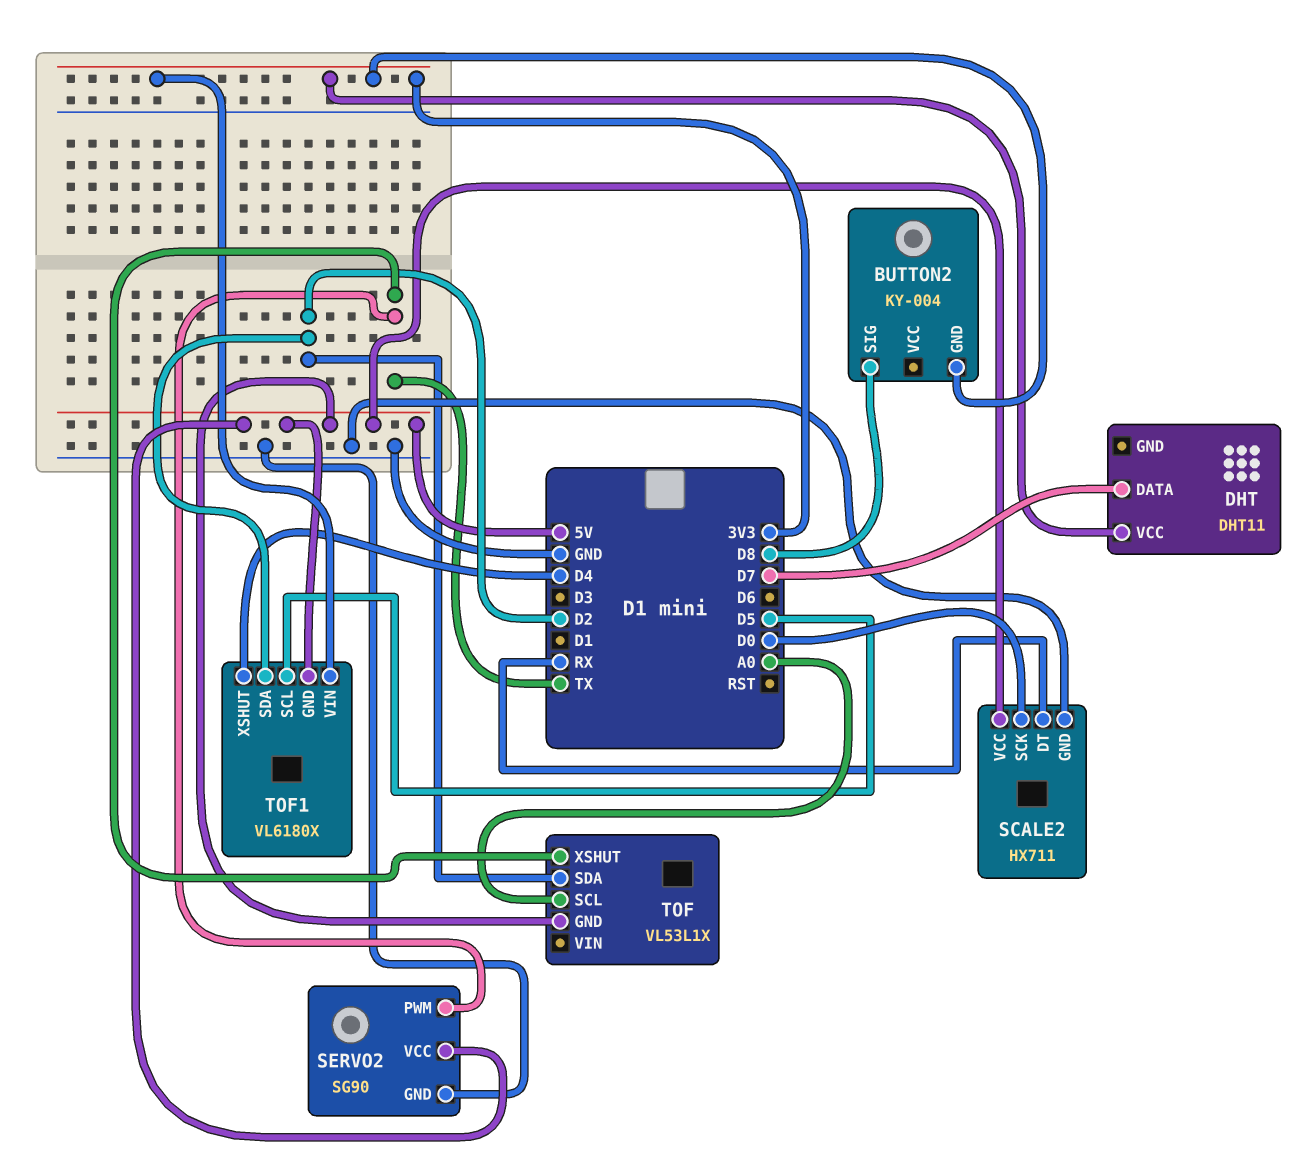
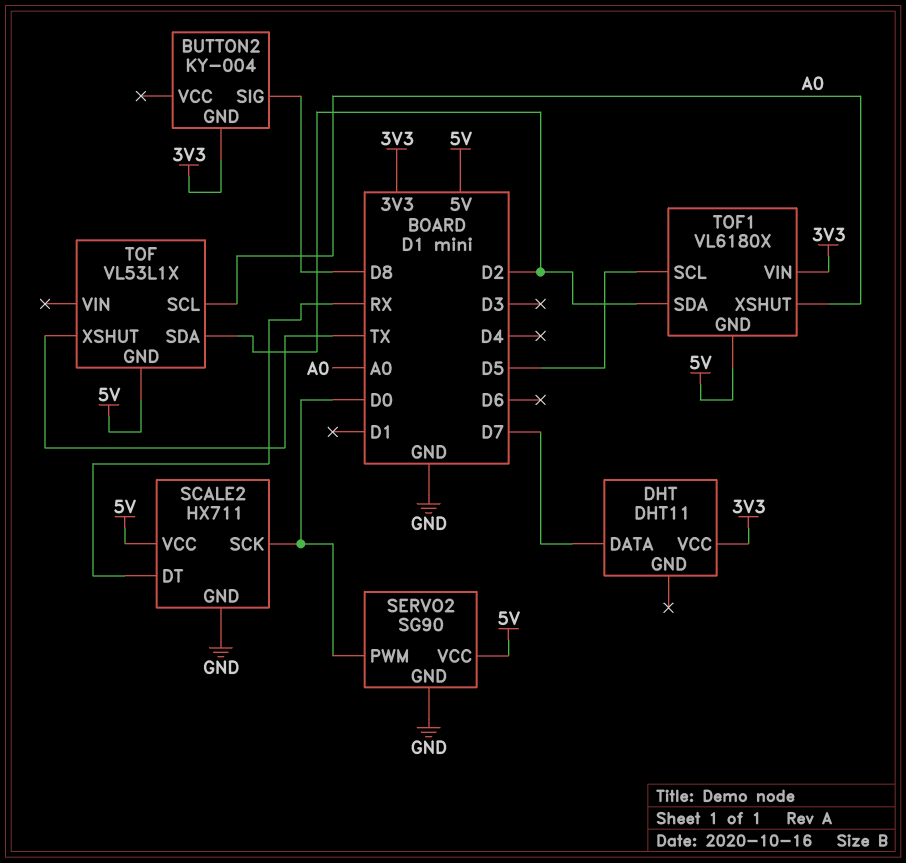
SERVO2 pin PWM: TX -> D0
TOF1 pin XSHUT: D4 -> A0

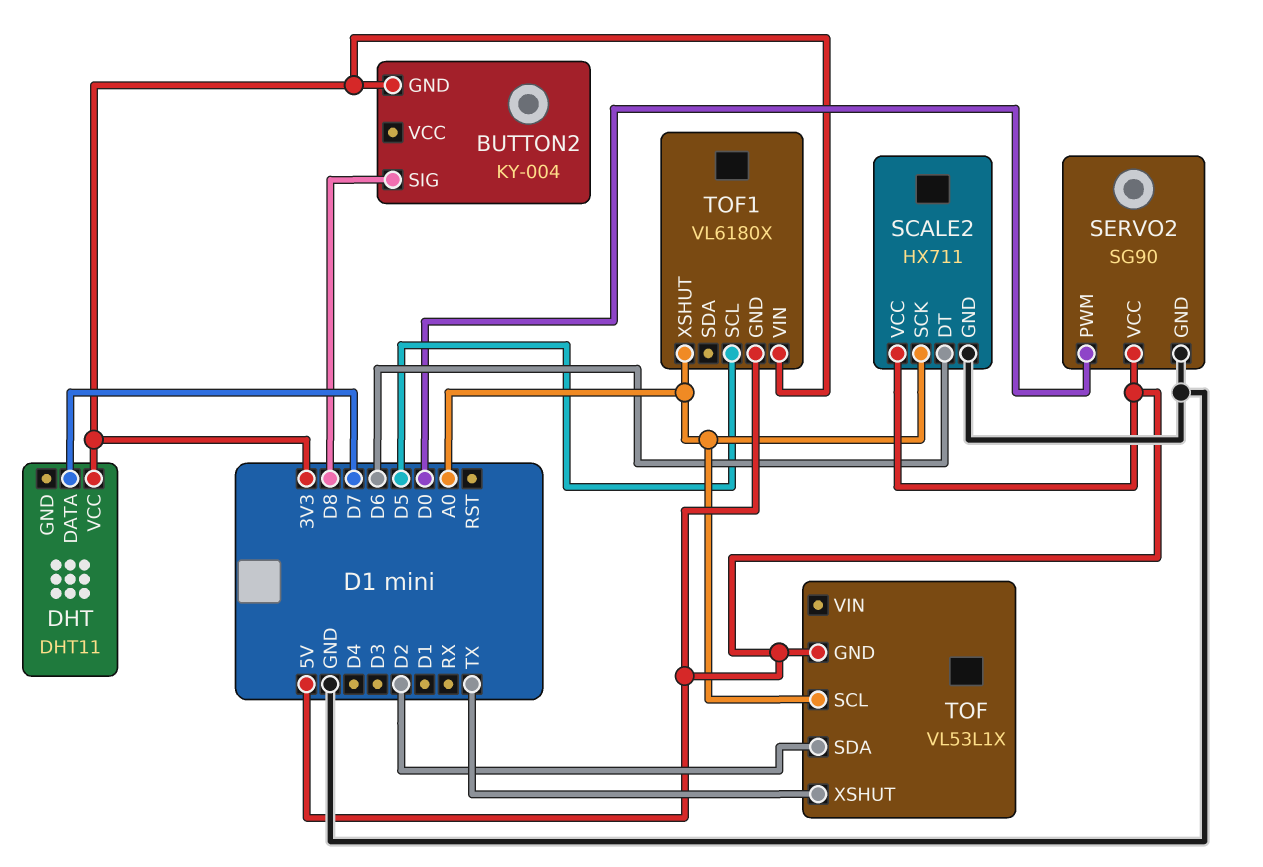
SCALE2 pin DT: RX -> D6
SCALE2 pin SCK: D0 -> A0
TOF1 pin SDA: D2 -> none

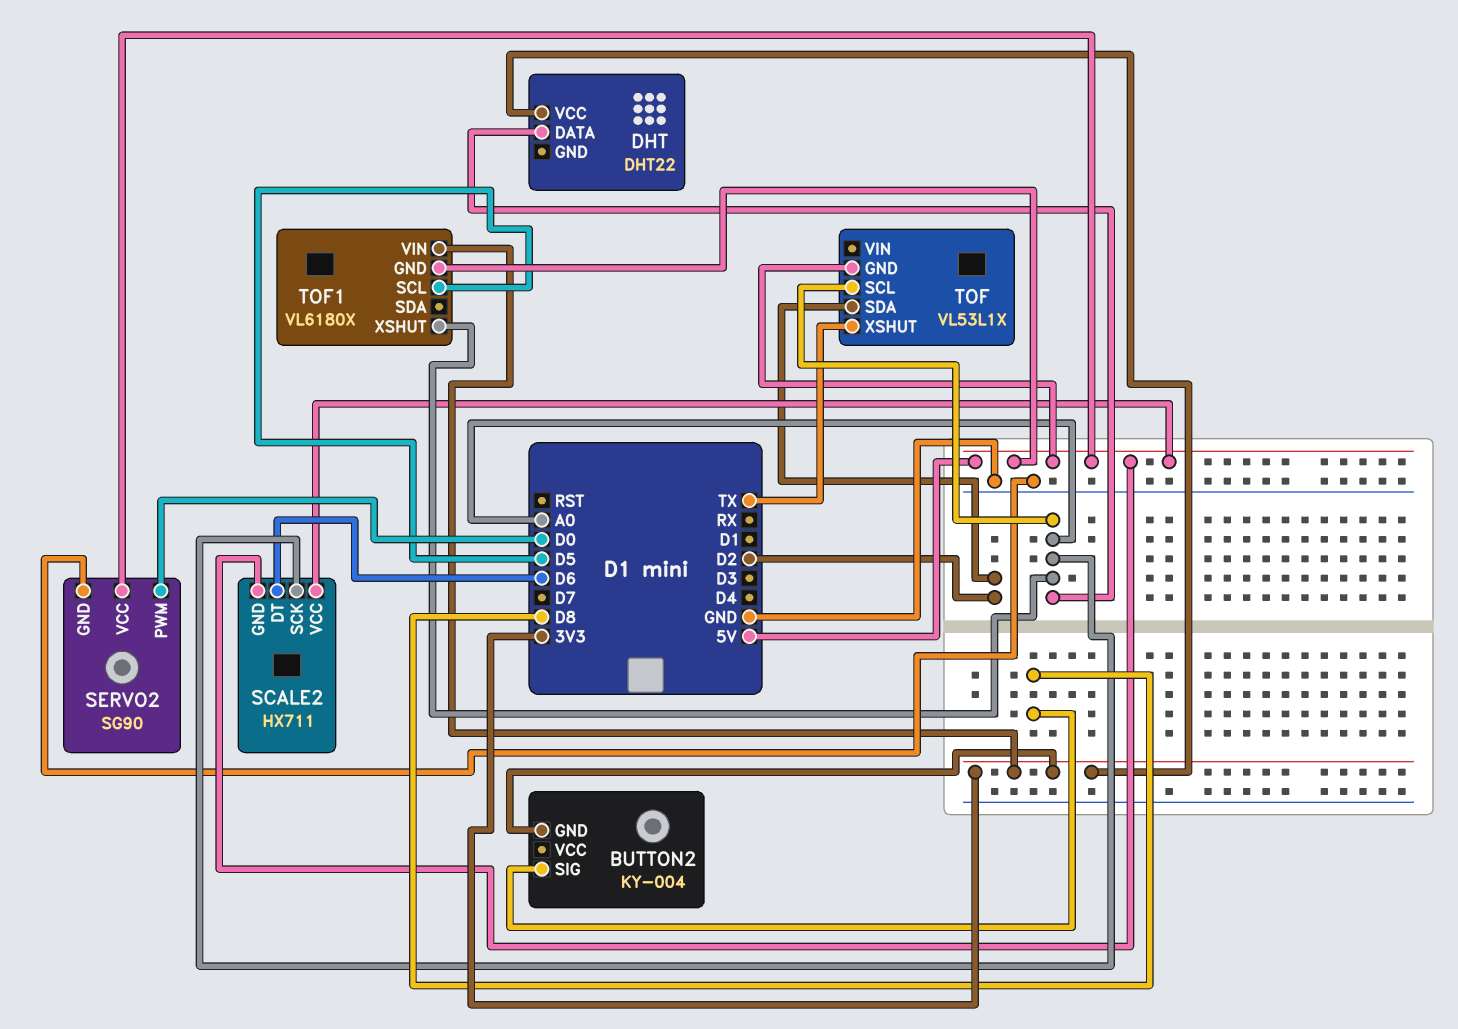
DHT: DHT11 -> DHT22
DHT pin DATA: D7 -> A0
SCALE2 pin GND: GND -> 5V

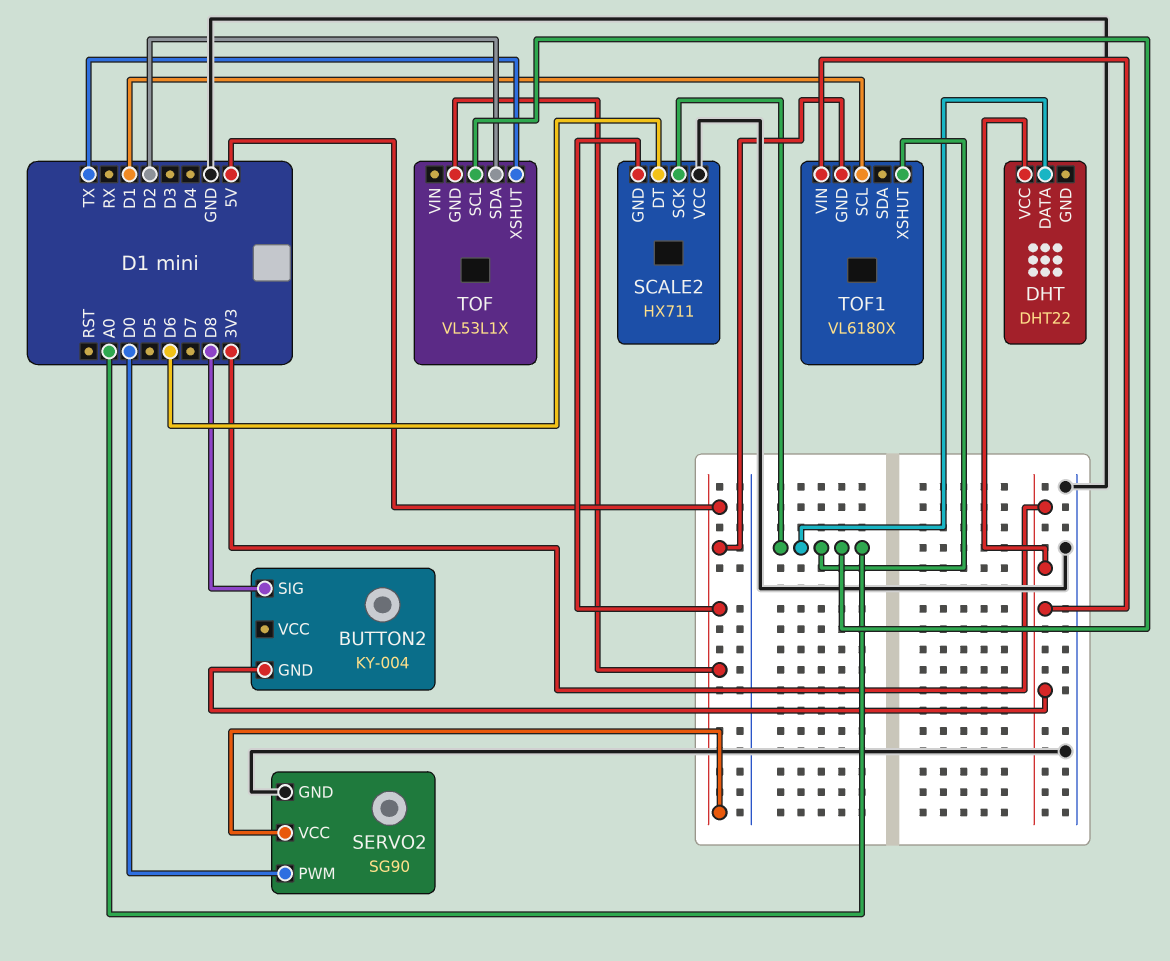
SCALE2 pin VCC: 5V -> GND
TOF1 pin SCL: D5 -> D1

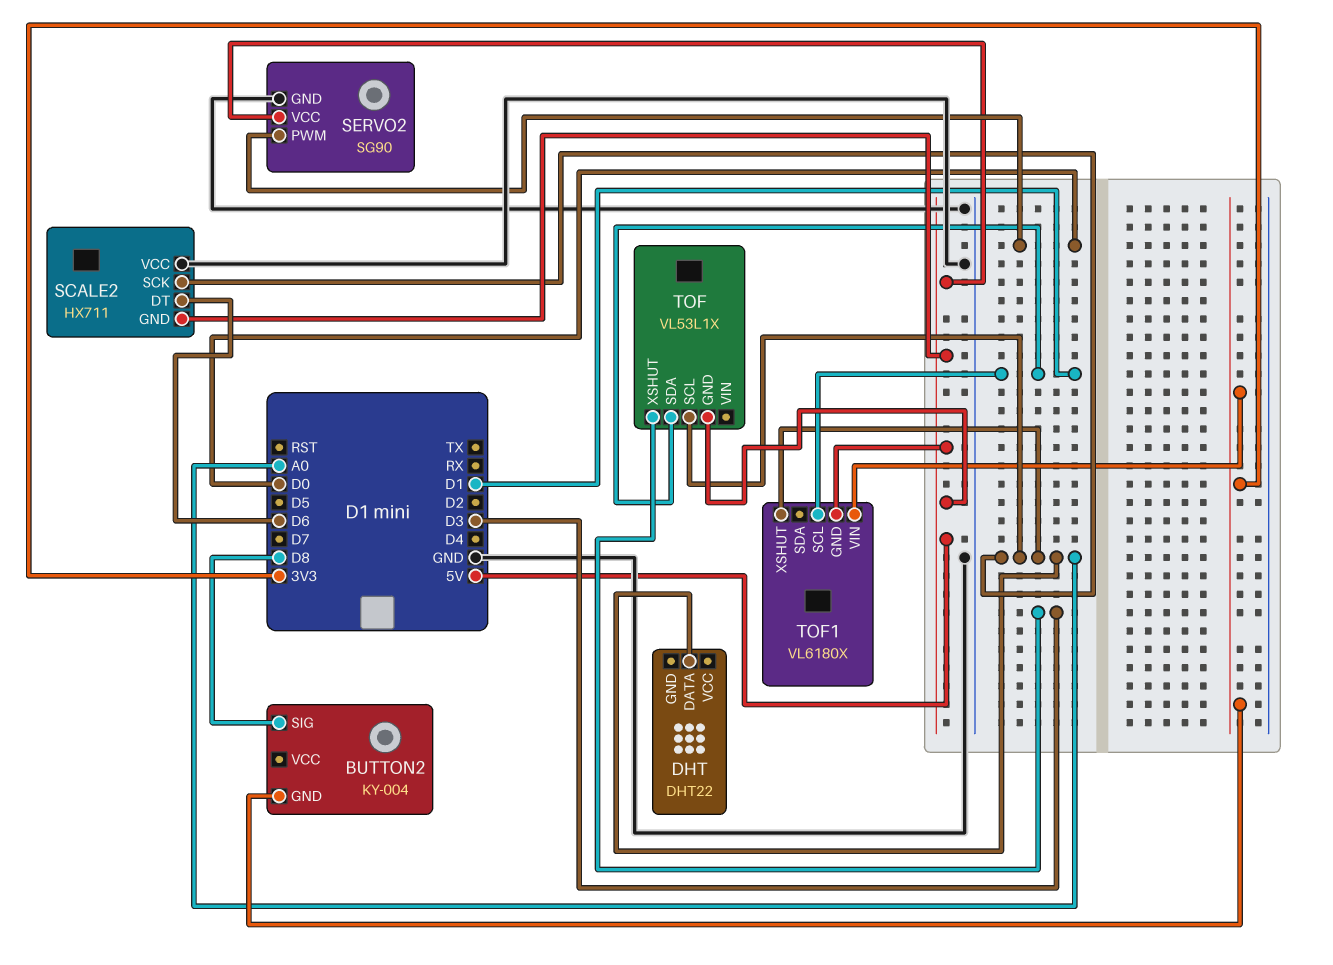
DHT pin VCC: 3V3 -> none
TOF pin SDA: D2 -> D1
TOF pin XSHUT: TX -> D3

